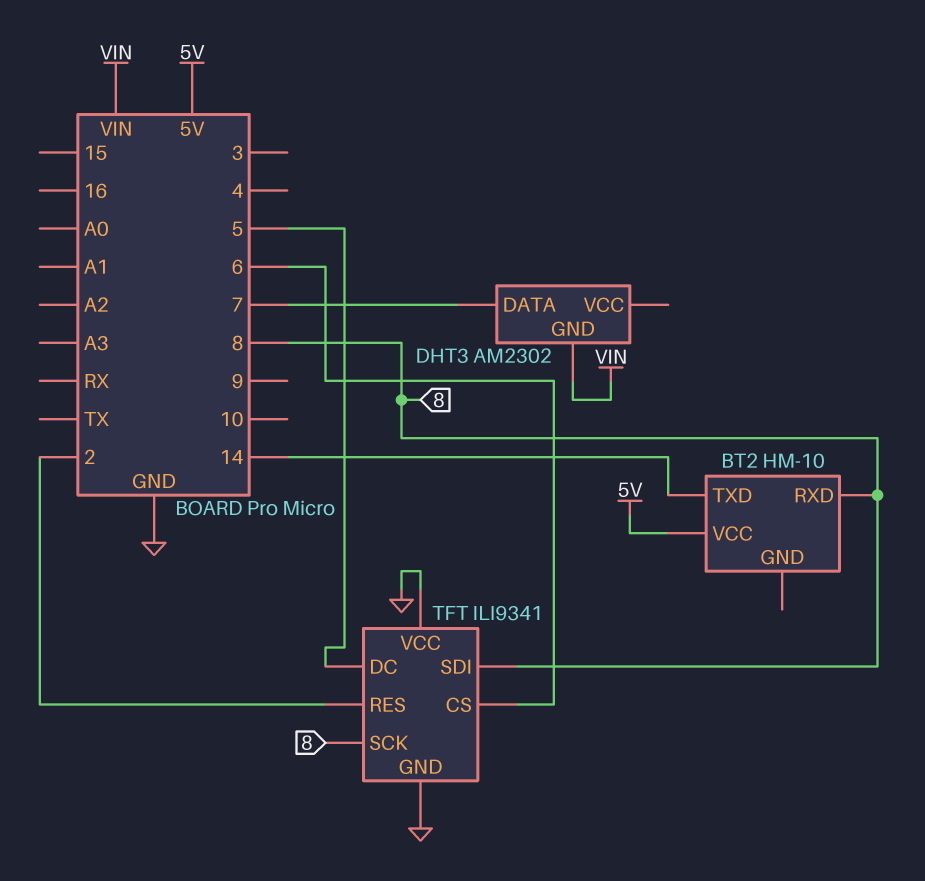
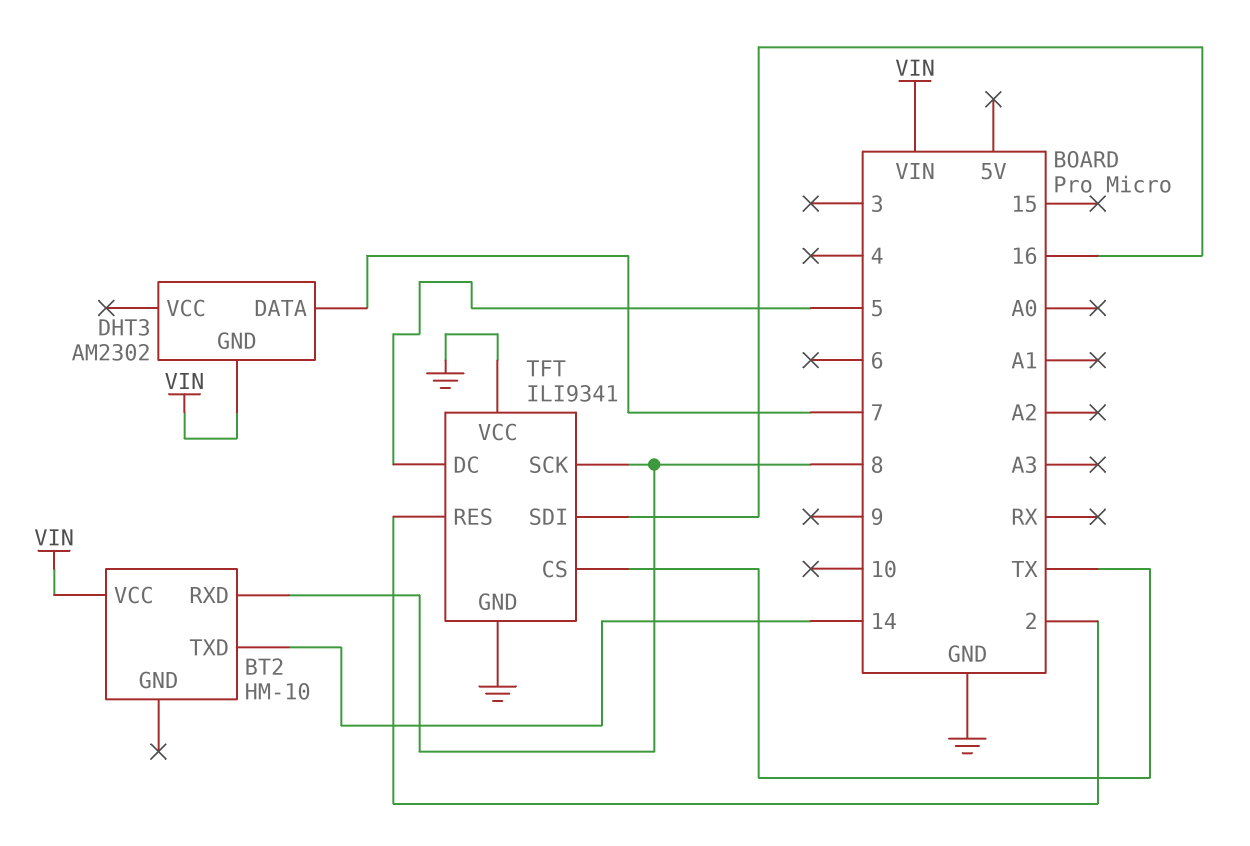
BT2 pin VCC: 5V -> VIN
TFT pin CS: 6 -> TX
TFT pin SDI: 8 -> 16

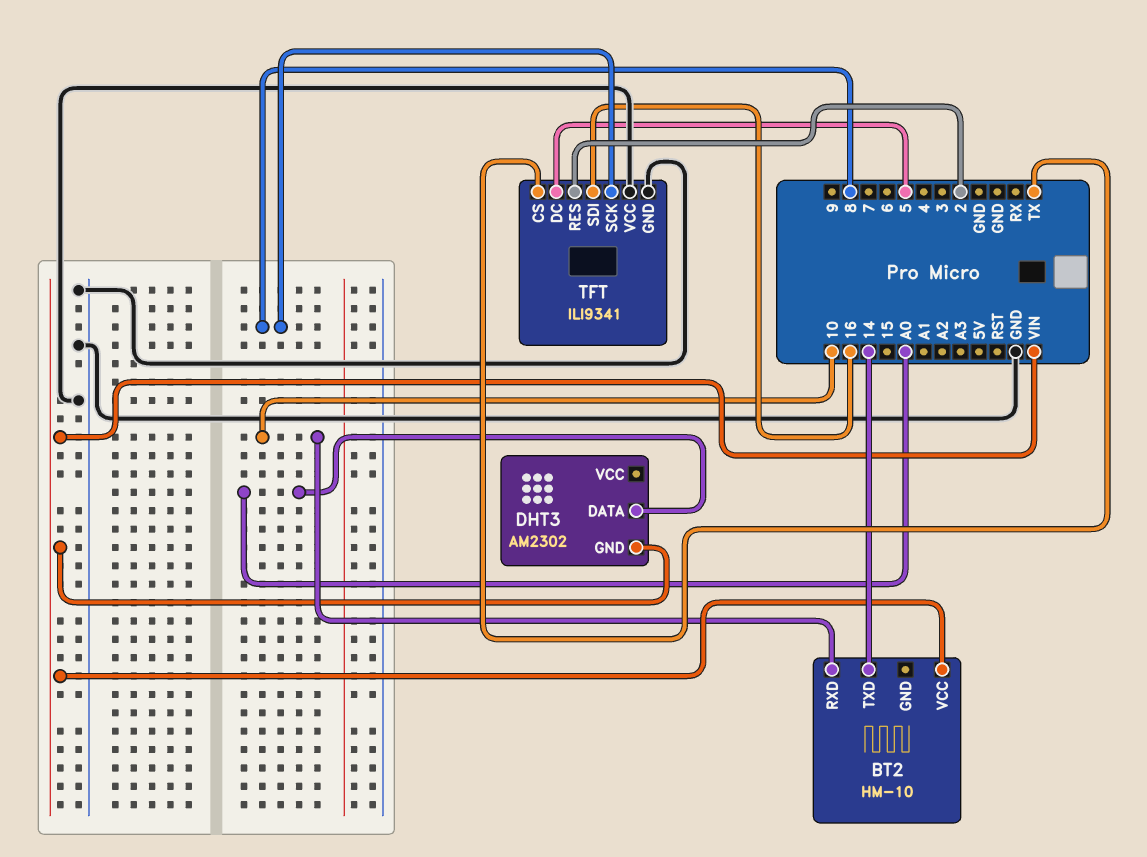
BT2 pin RXD: 8 -> 10
DHT3 pin DATA: 7 -> A0

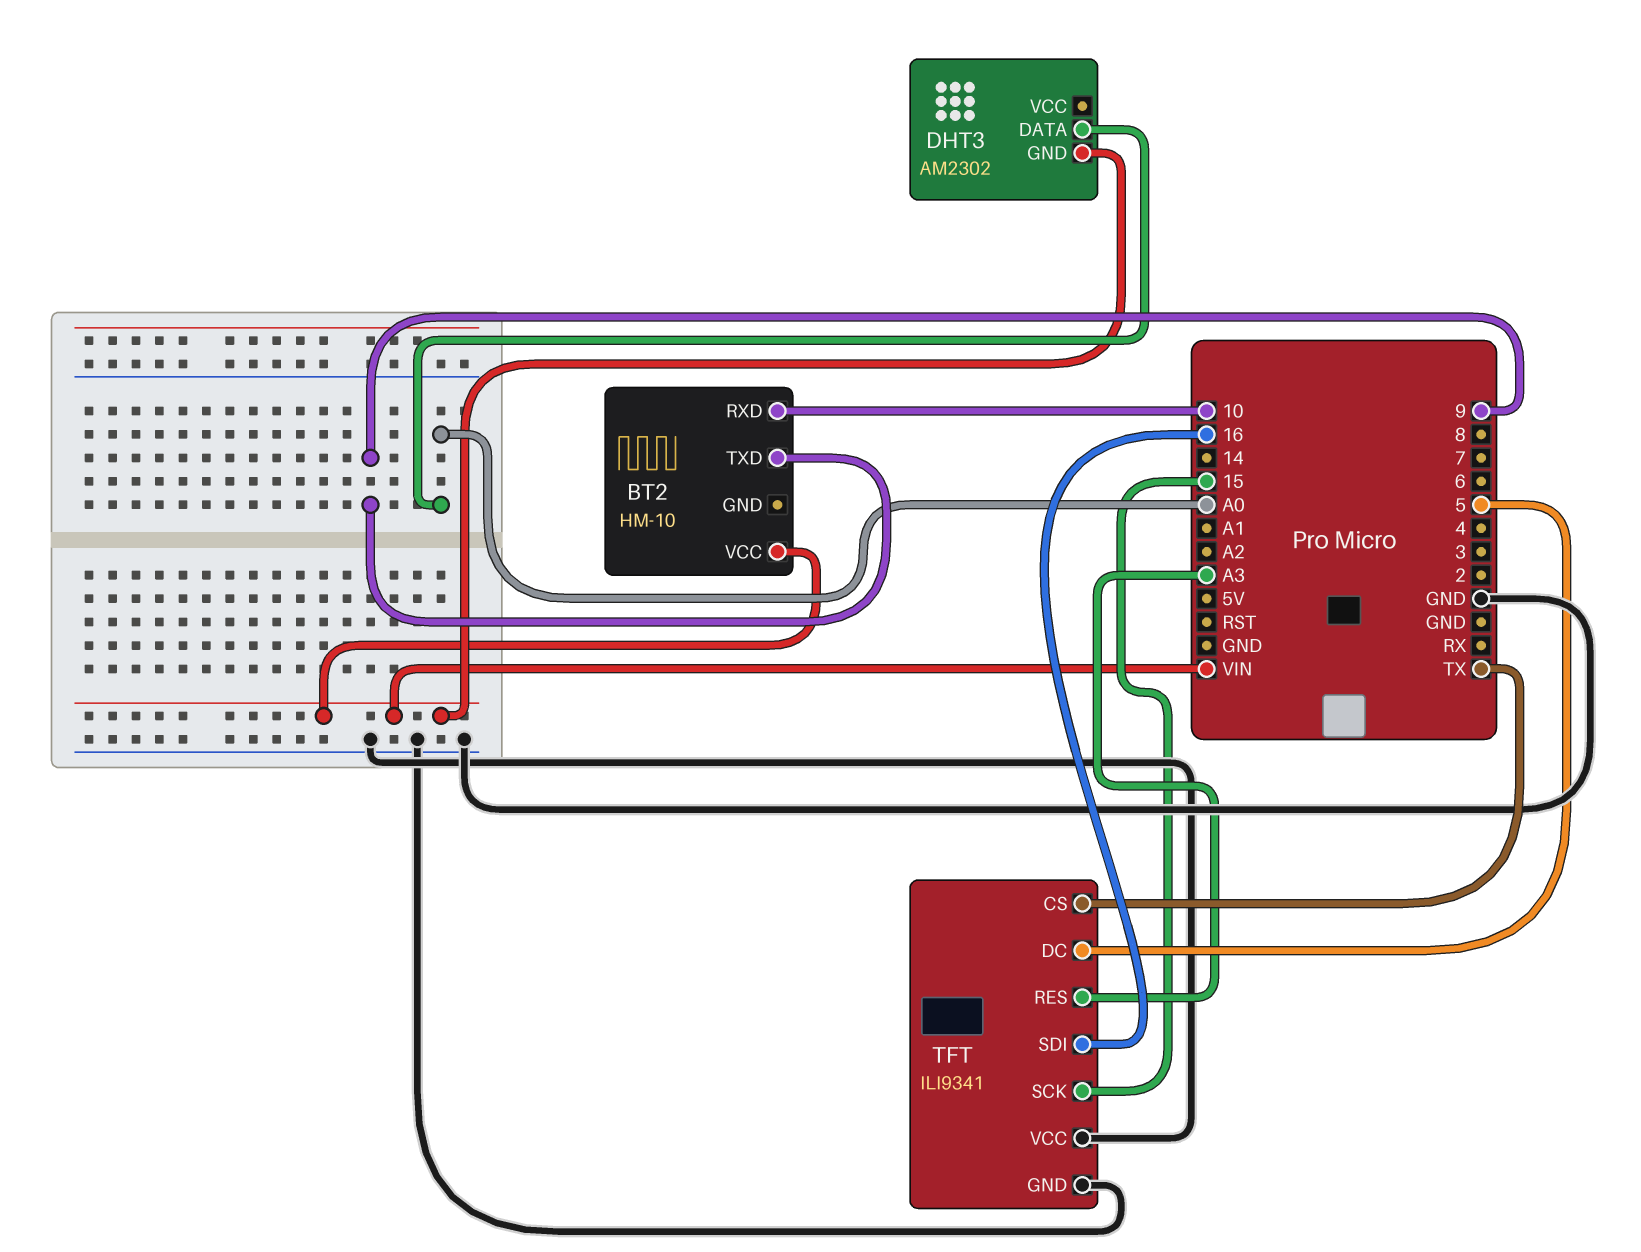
BT2 pin TXD: 14 -> 9
TFT pin RES: 2 -> A3
TFT pin SCK: 8 -> 15

